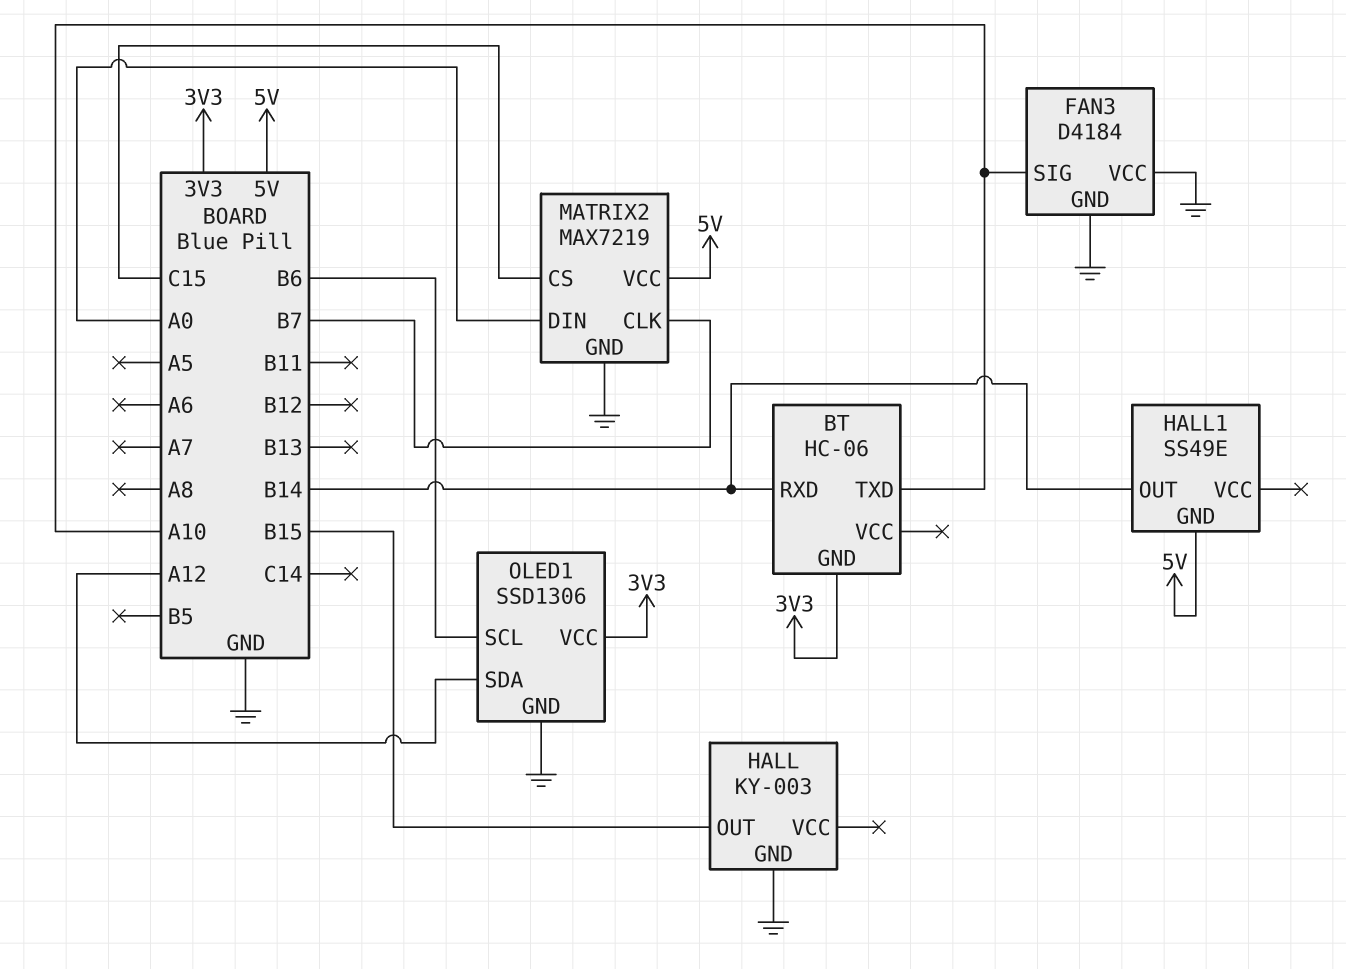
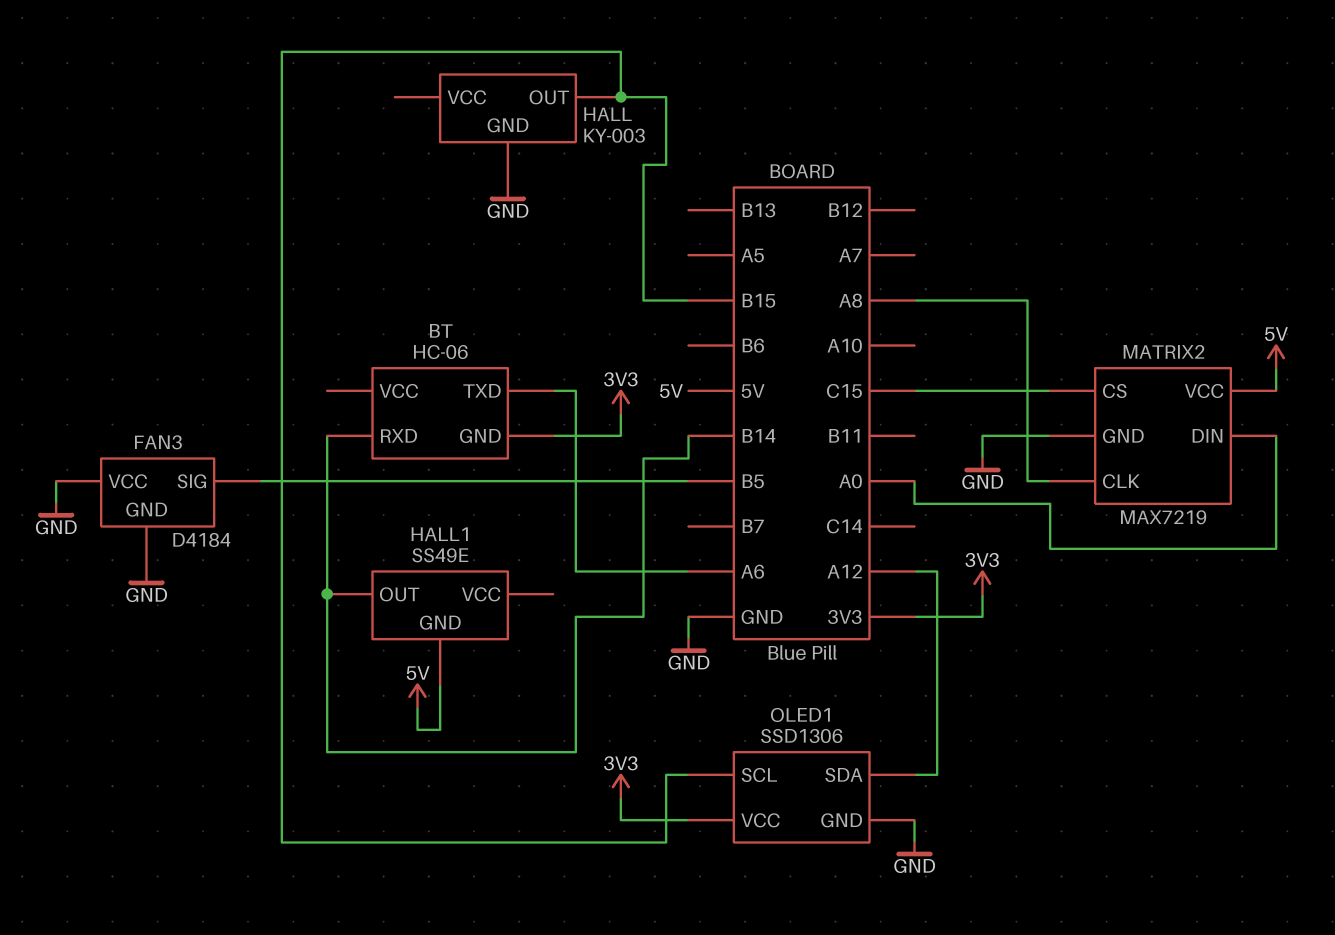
BT pin TXD: A10 -> A6
FAN3 pin SIG: A10 -> B5
MATRIX2 pin CLK: B7 -> A8
OLED1 pin SCL: B6 -> B15

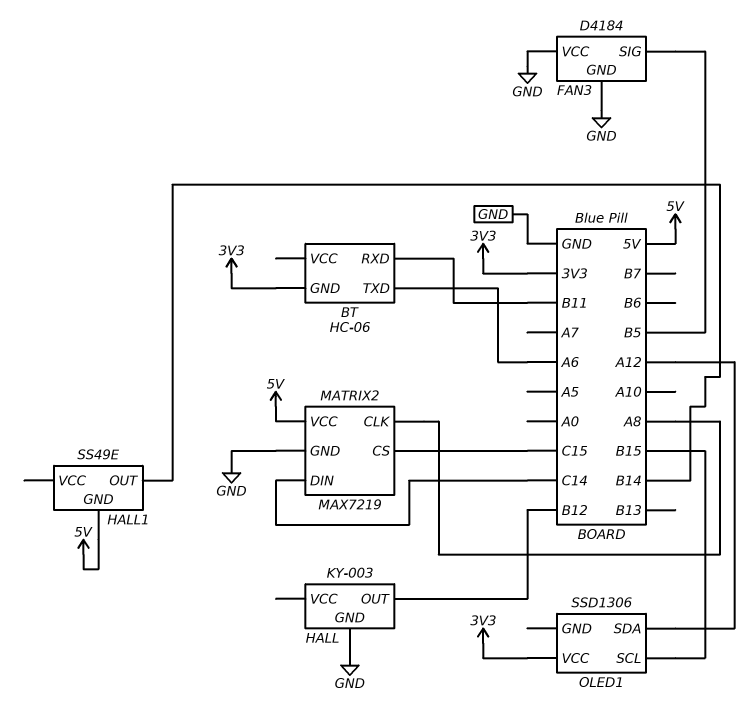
BT pin RXD: B14 -> B11
HALL pin OUT: B15 -> B12
MATRIX2 pin DIN: A0 -> C14
OLED1 pin GND: GND -> none

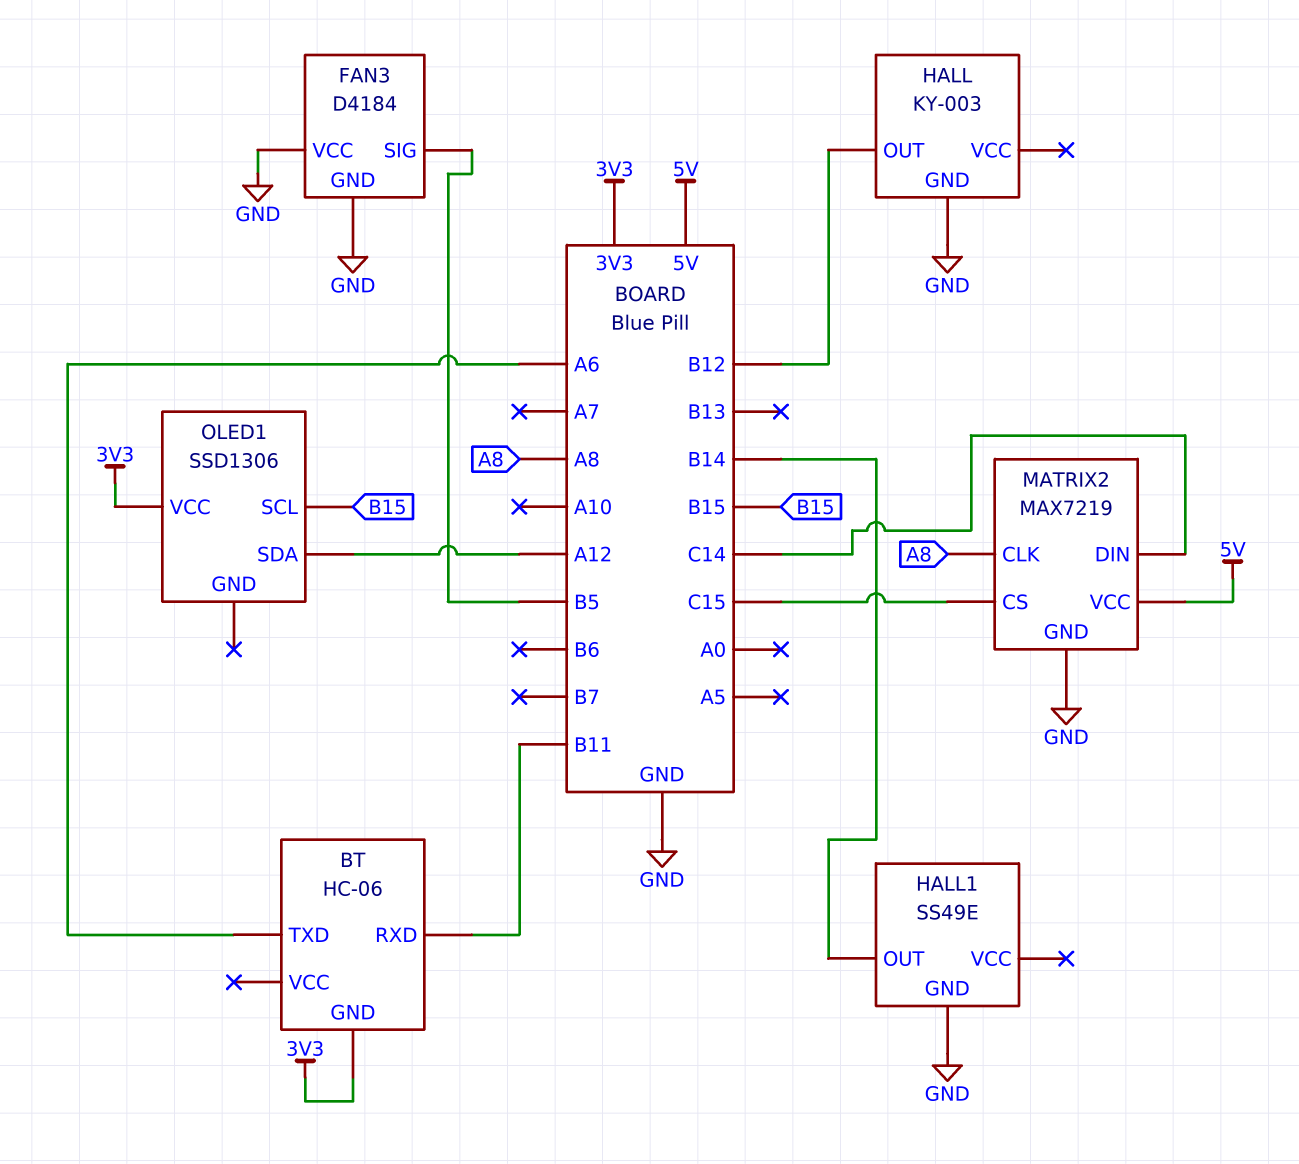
HALL1 pin GND: 5V -> GND

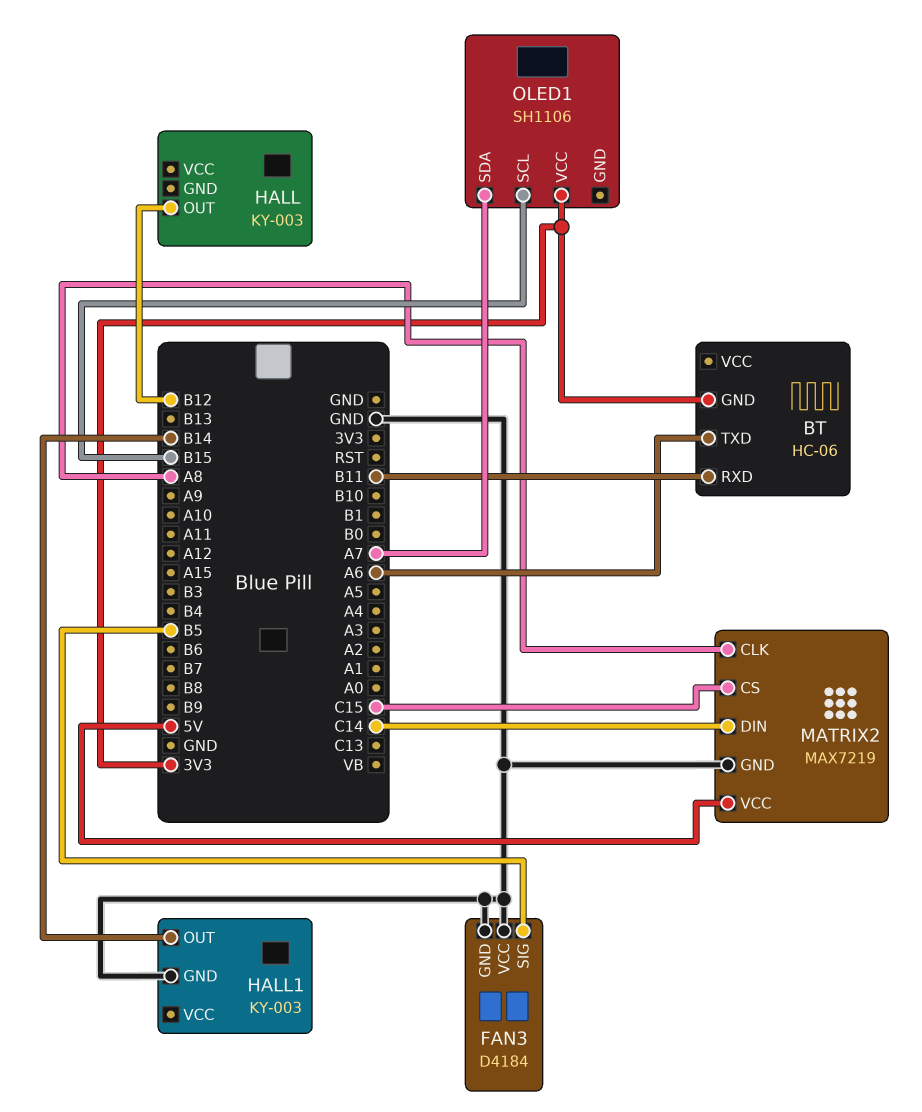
HALL pin GND: GND -> none
HALL1: SS49E -> KY-003
OLED1: SSD1306 -> SH1106
OLED1 pin SDA: A12 -> A7

